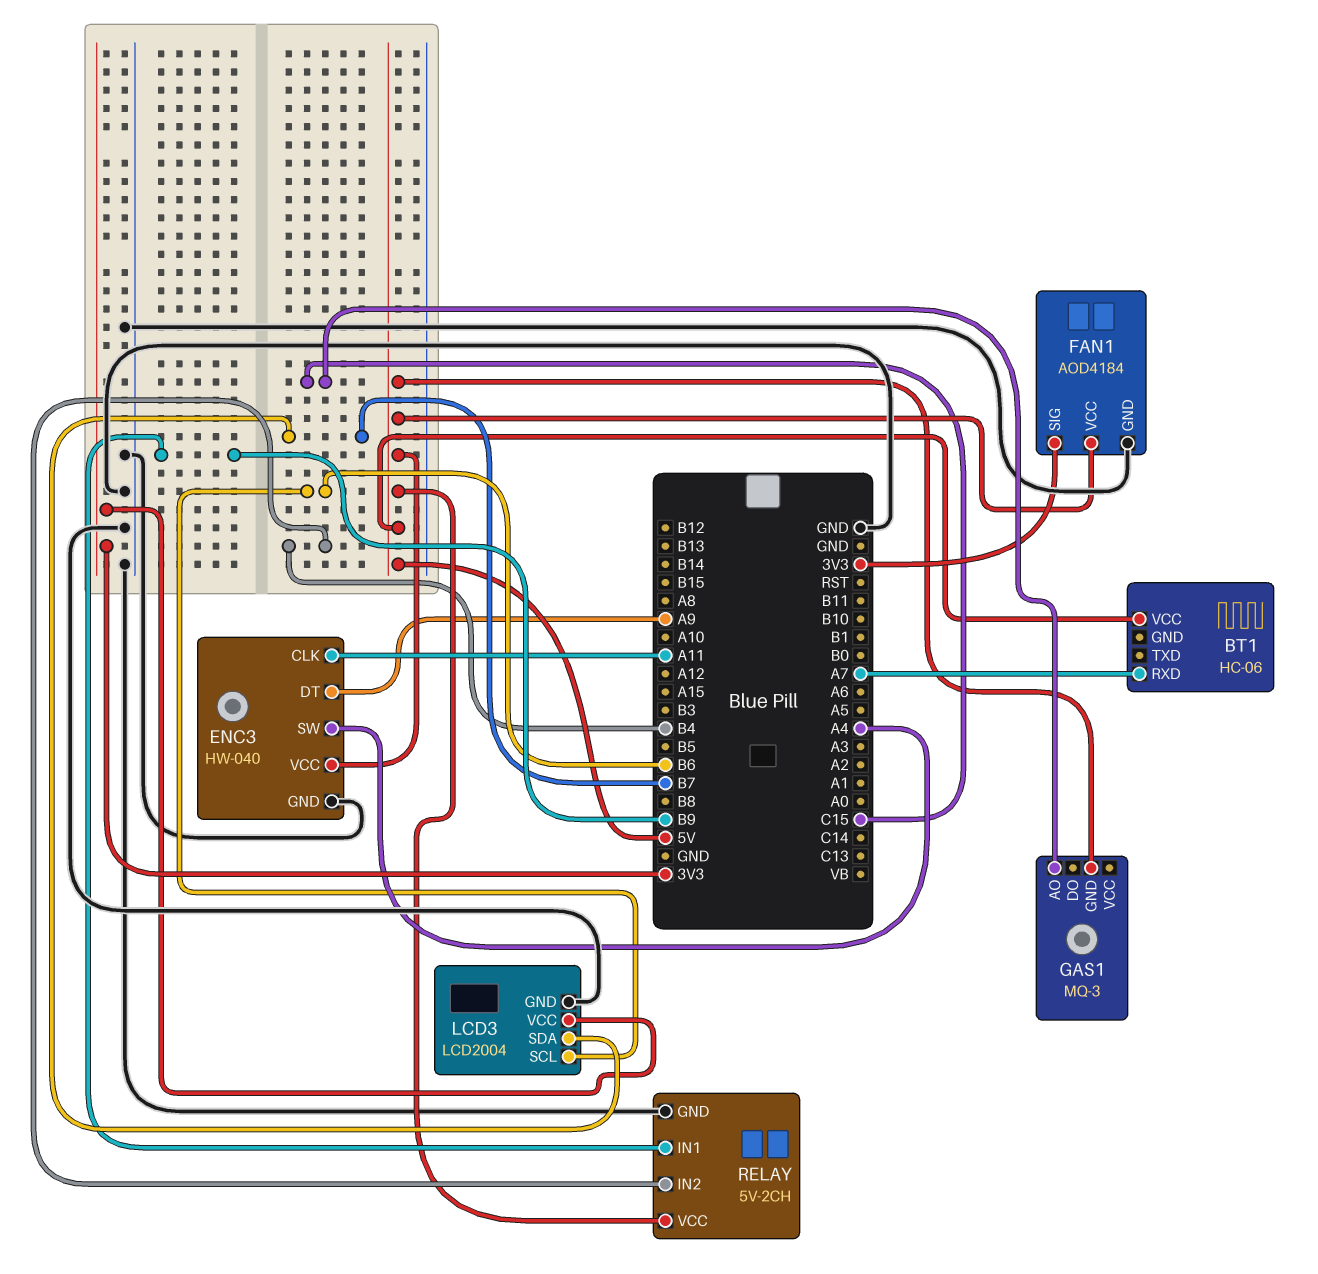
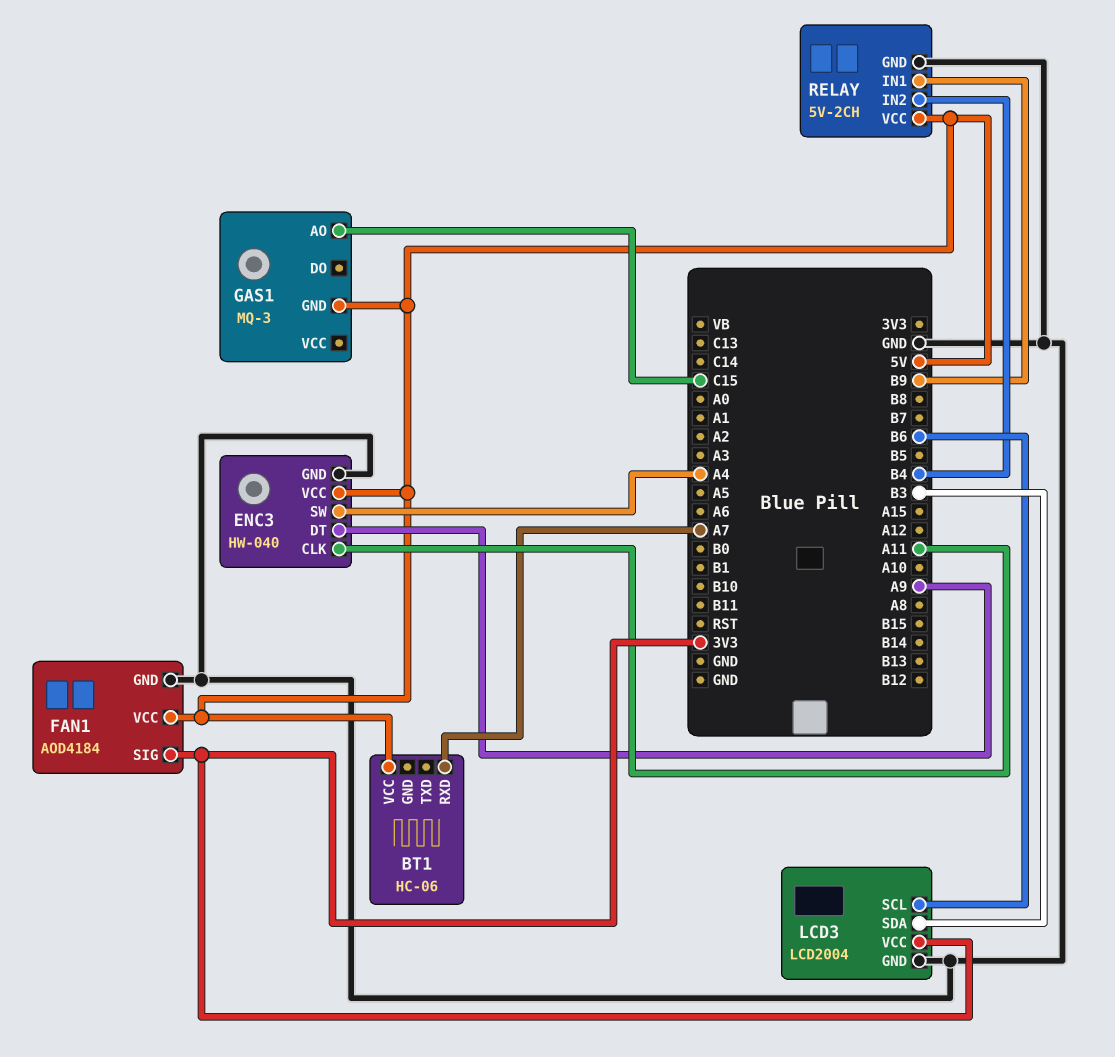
LCD3 pin SDA: B7 -> B3

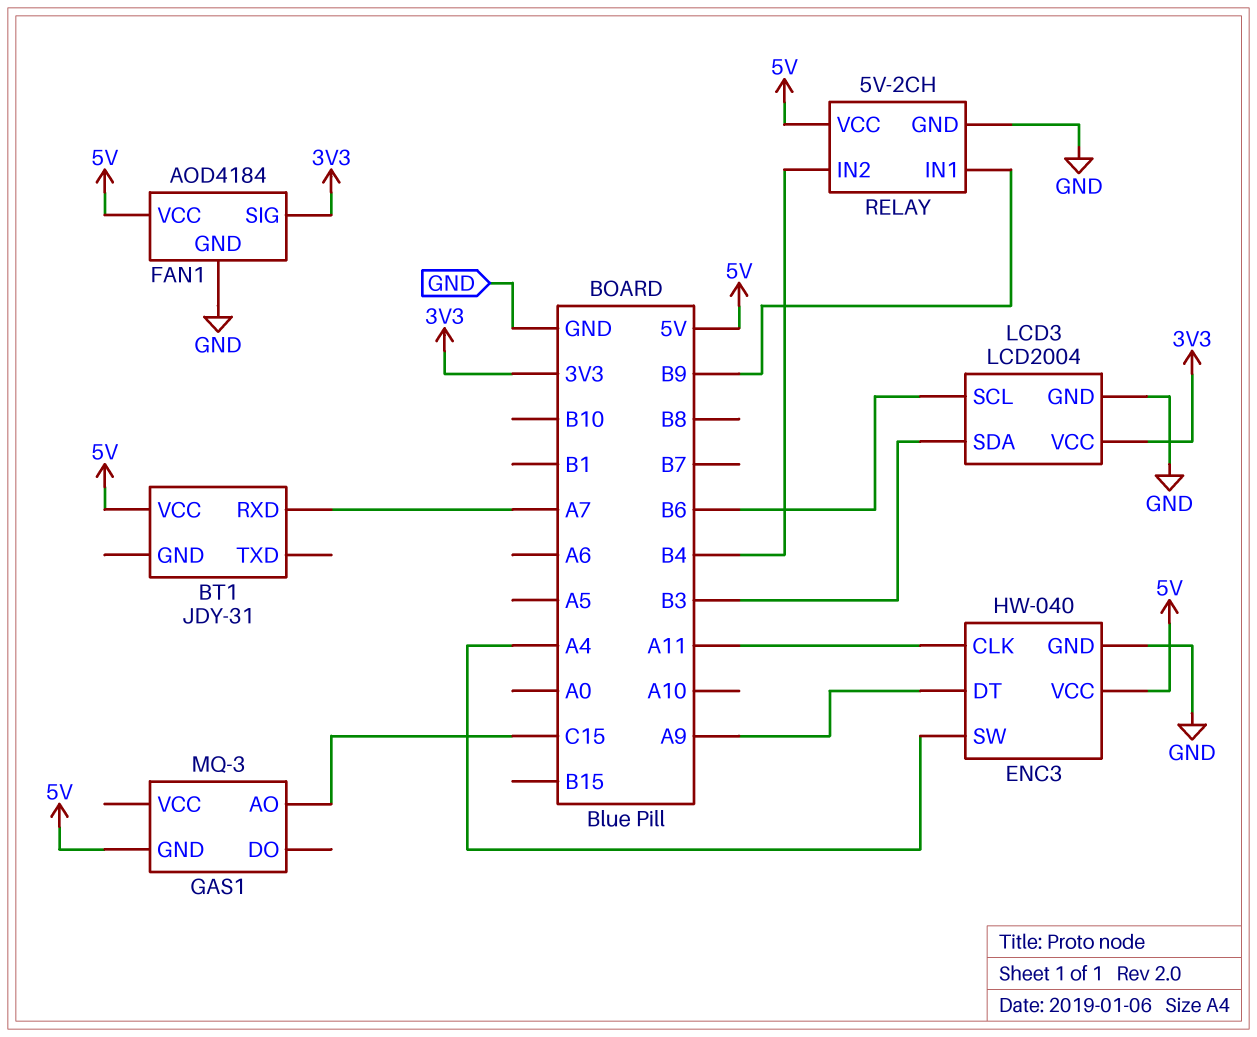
BT1: HC-06 -> JDY-31

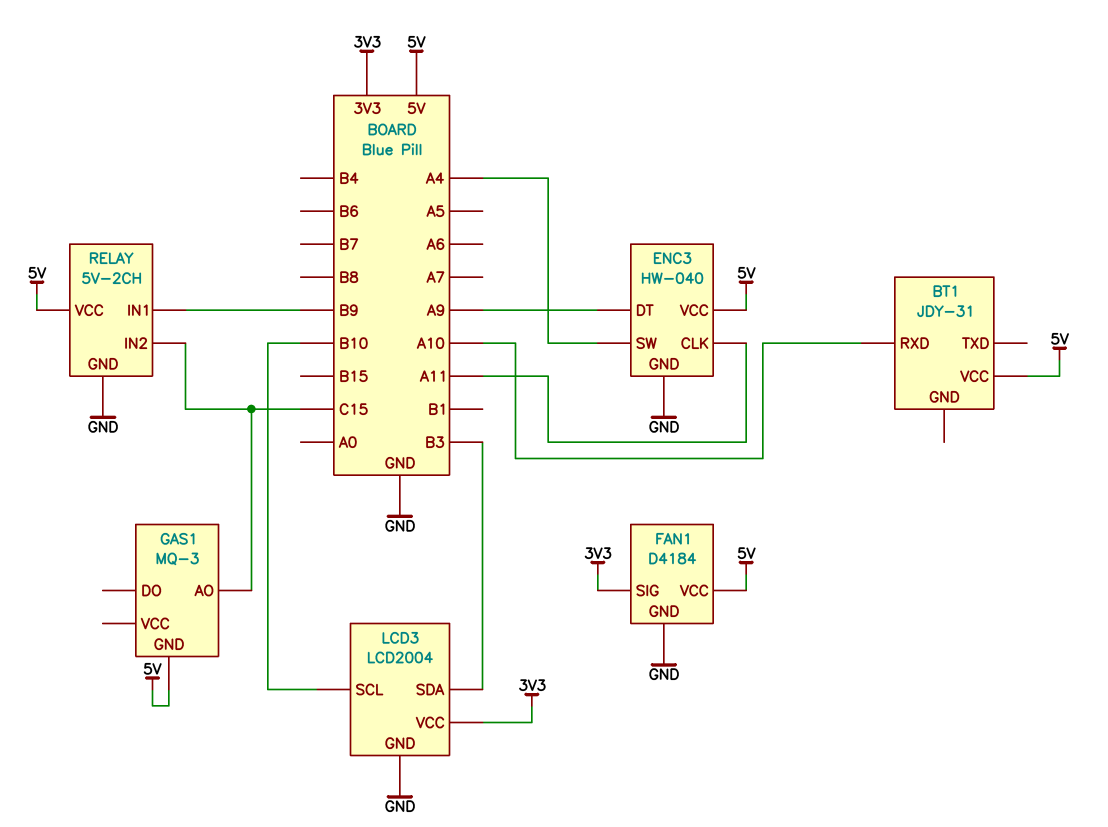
BT1 pin RXD: A7 -> A10
FAN1: AOD4184 -> D4184
LCD3 pin SCL: B6 -> B10
RELAY pin IN2: B4 -> C15

